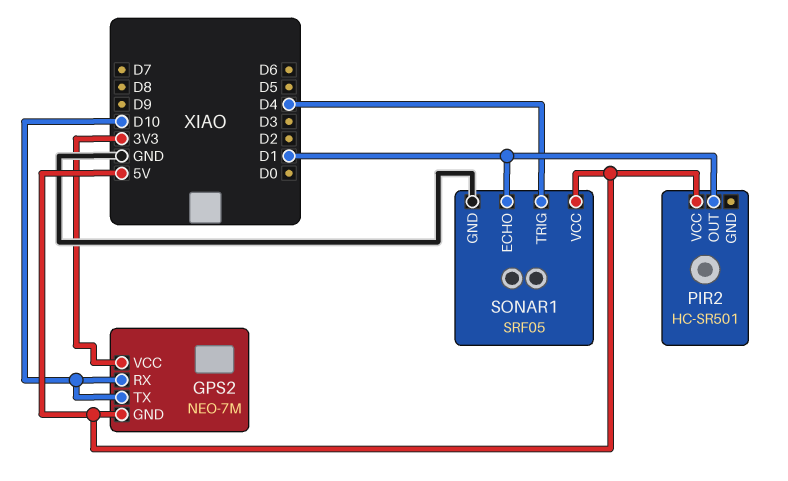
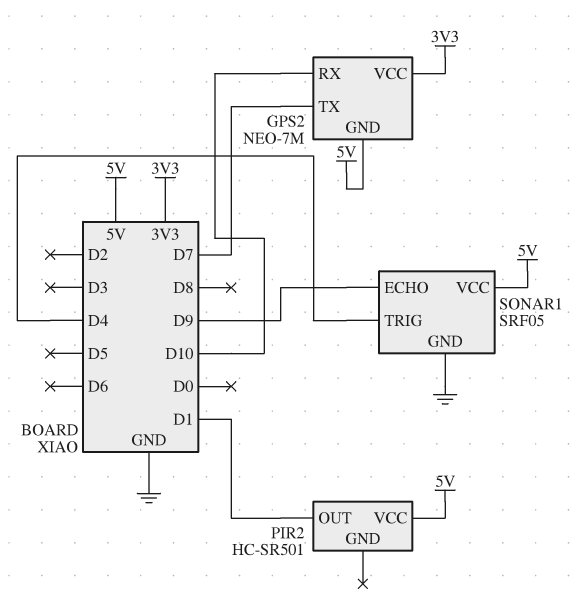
GPS2 pin TX: D10 -> D7
SONAR1 pin ECHO: D1 -> D9

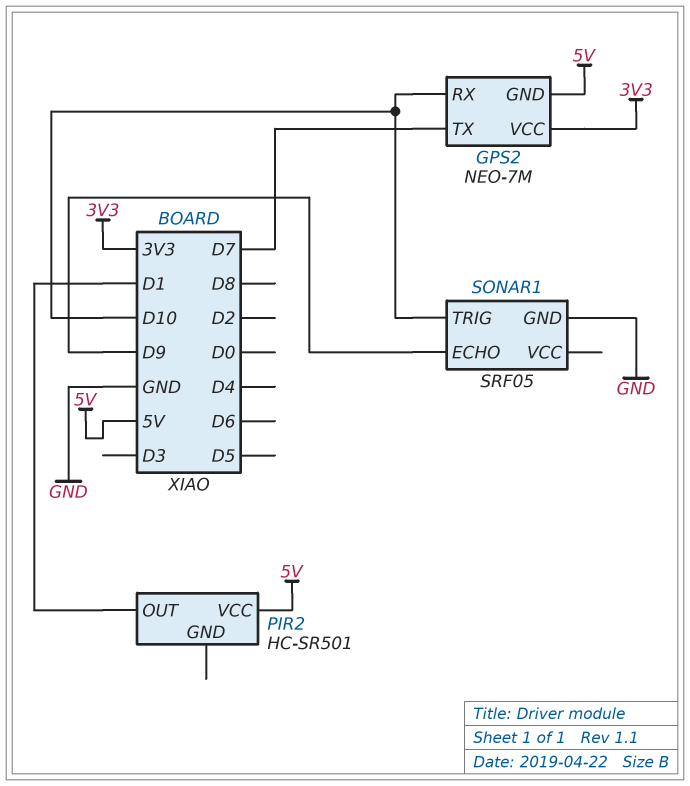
SONAR1 pin TRIG: D4 -> D10
SONAR1 pin VCC: 5V -> none

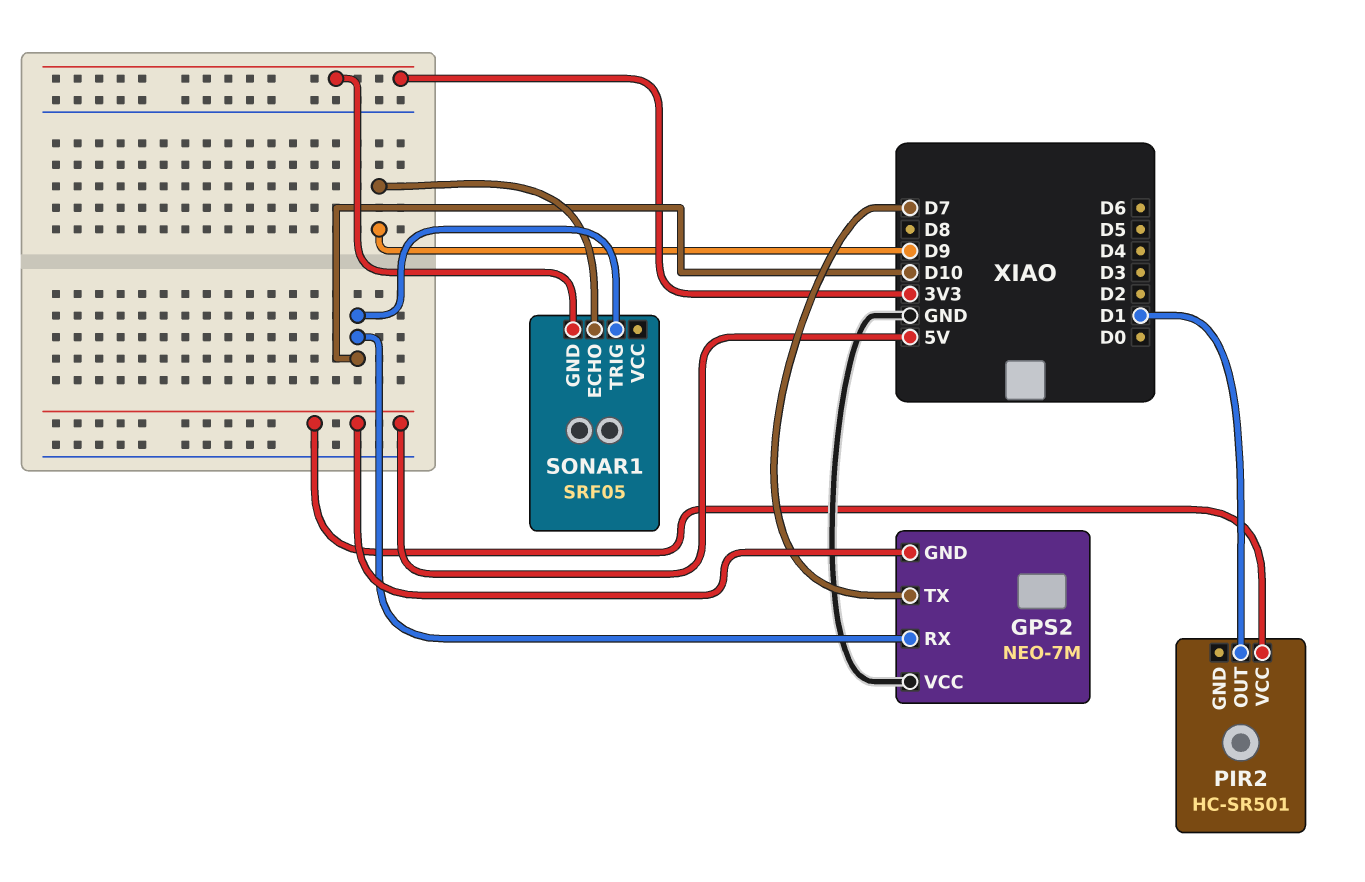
GPS2 pin VCC: 3V3 -> GND
SONAR1 pin GND: GND -> 3V3

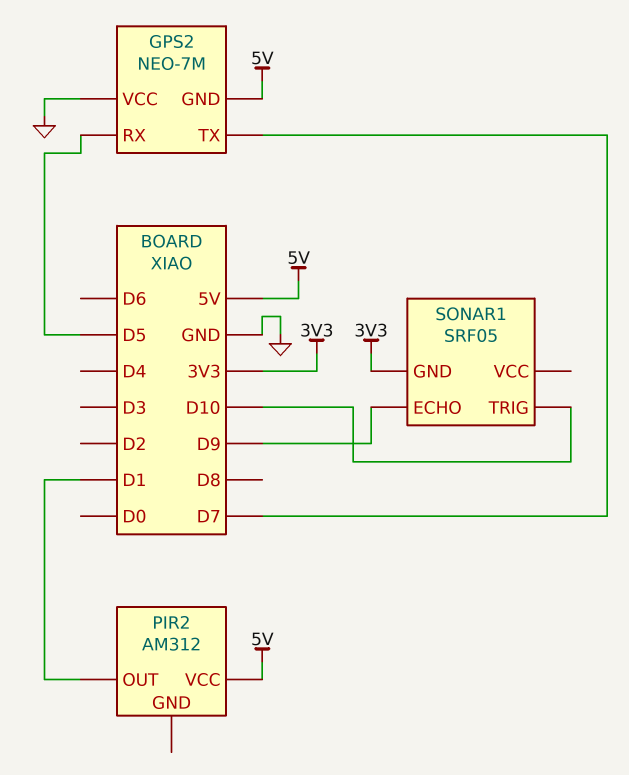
GPS2 pin RX: D10 -> D5
PIR2: HC-SR501 -> AM312

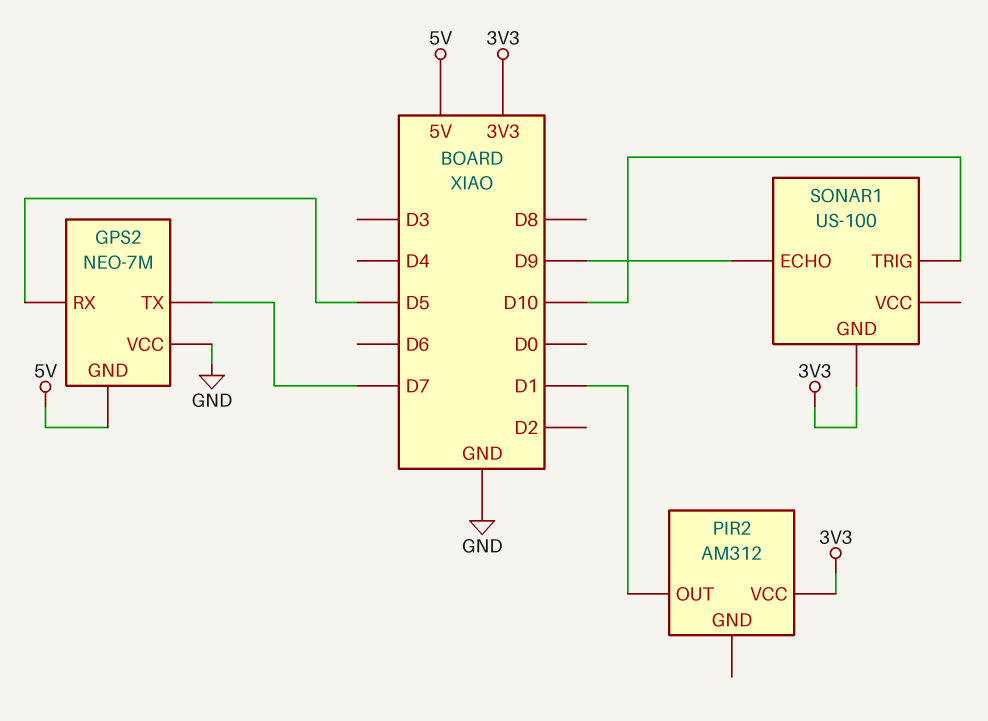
PIR2 pin VCC: 5V -> 3V3
SONAR1: SRF05 -> US-100

